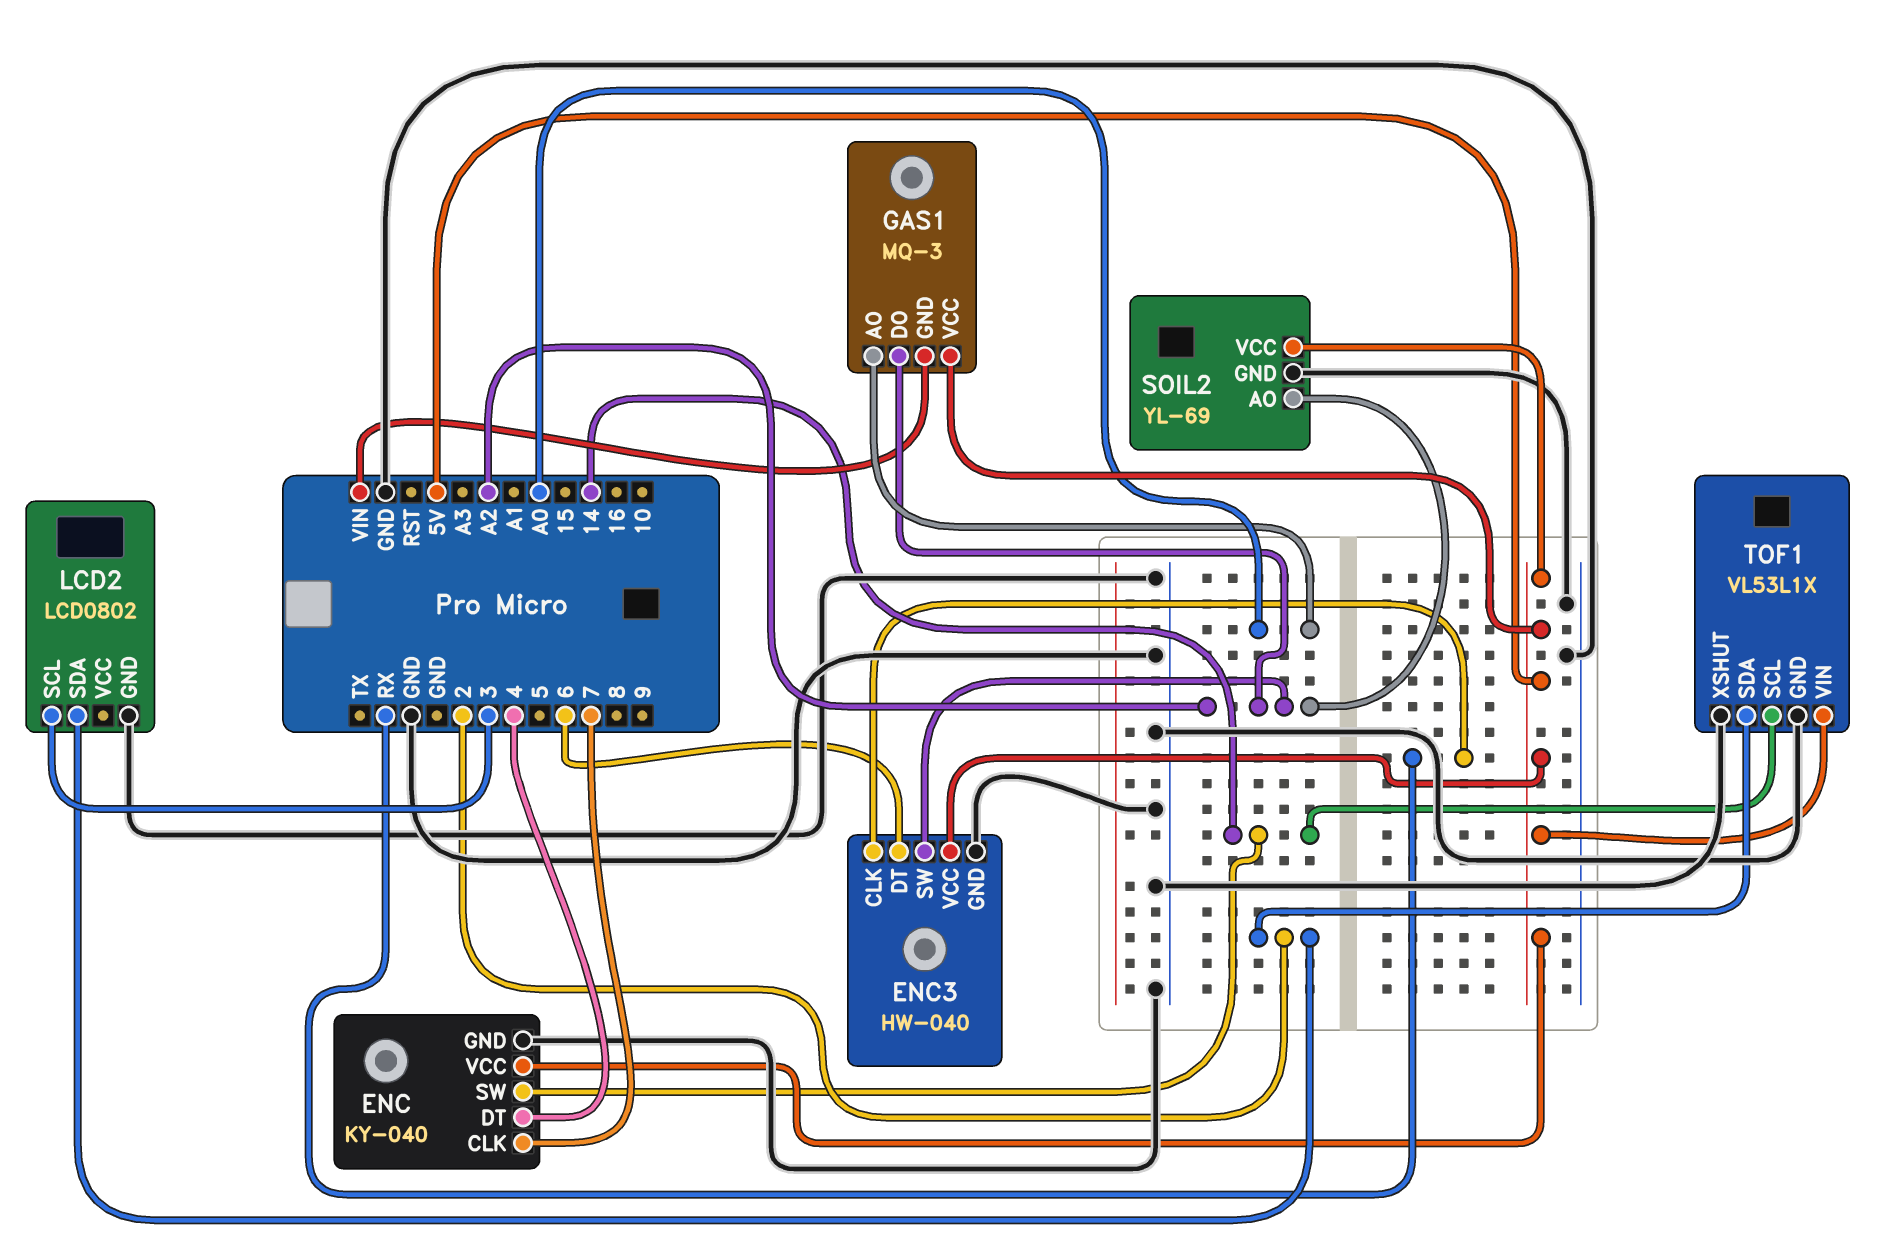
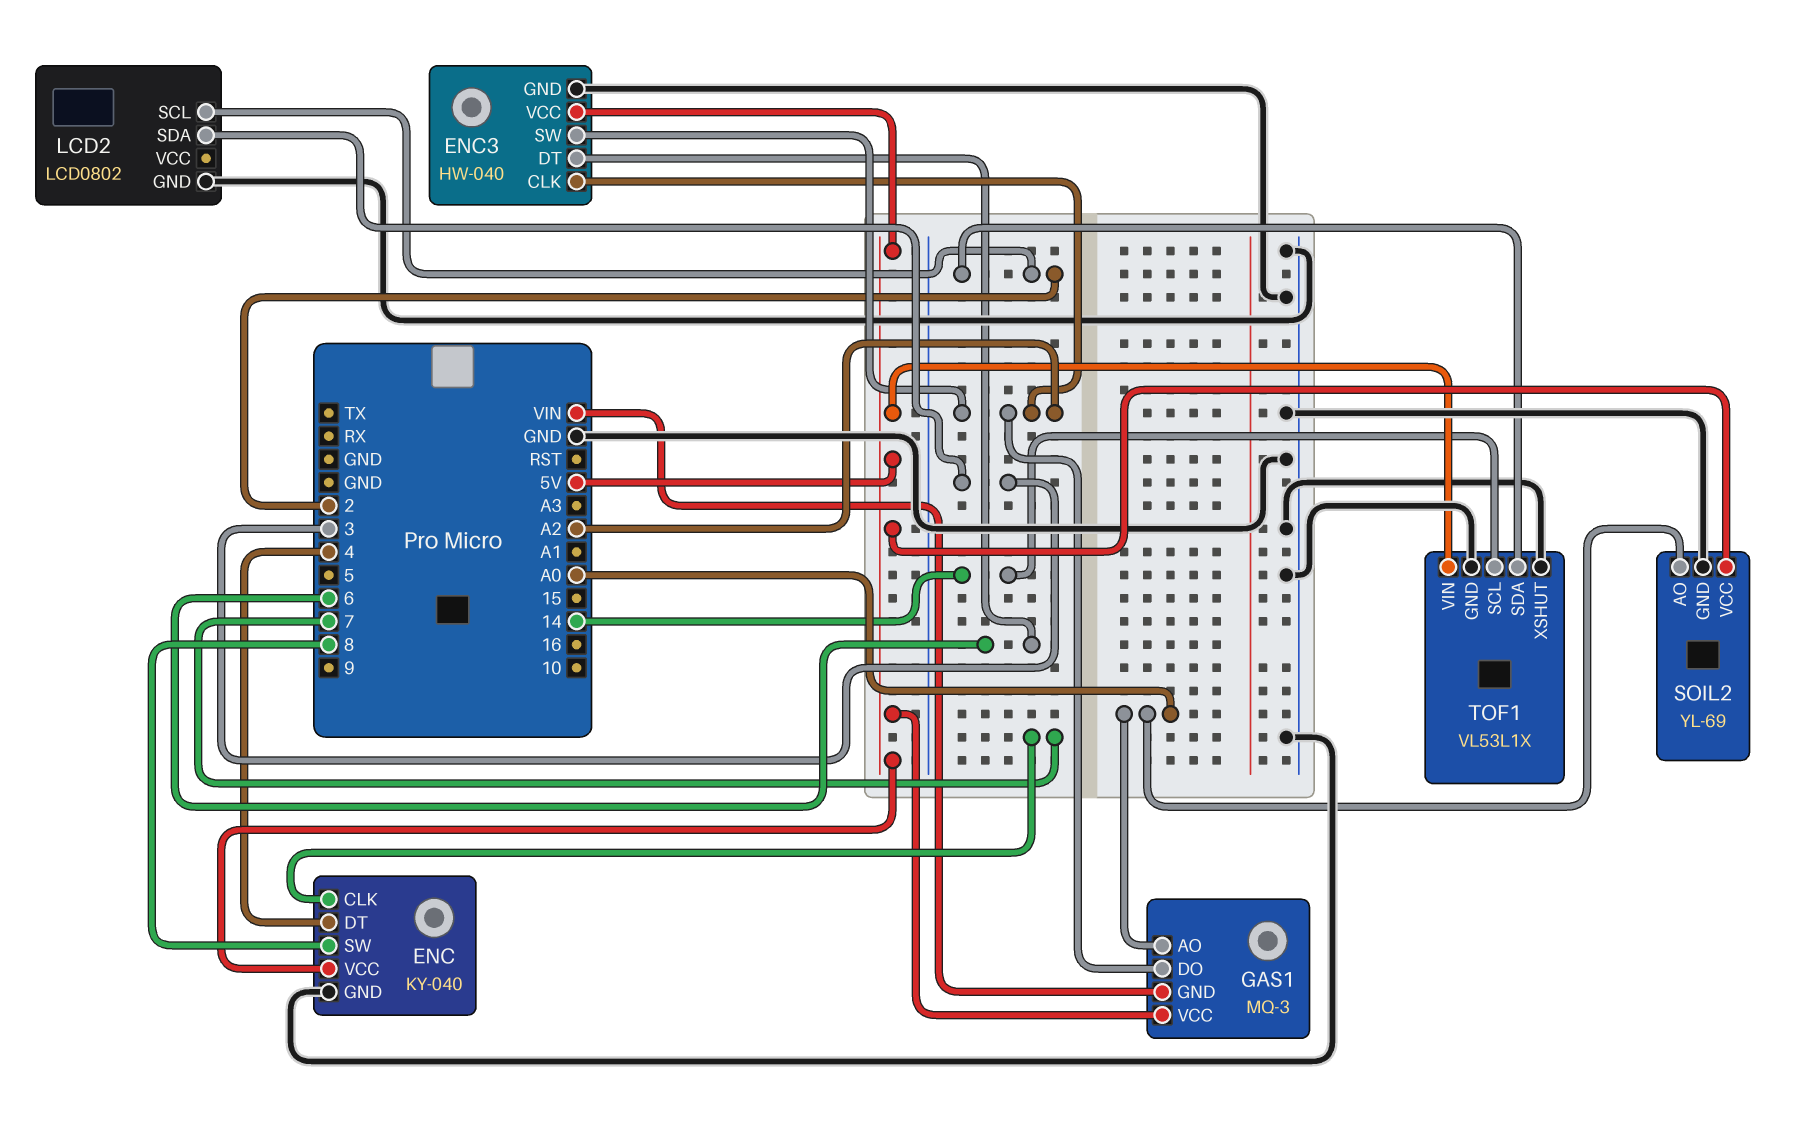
ENC pin SW: 14 -> 8
ENC3 pin CLK: RX -> A2
LCD2 pin SCL: 3 -> 2
LCD2 pin SDA: 2 -> 3
SOIL2 pin AO: A2 -> A0

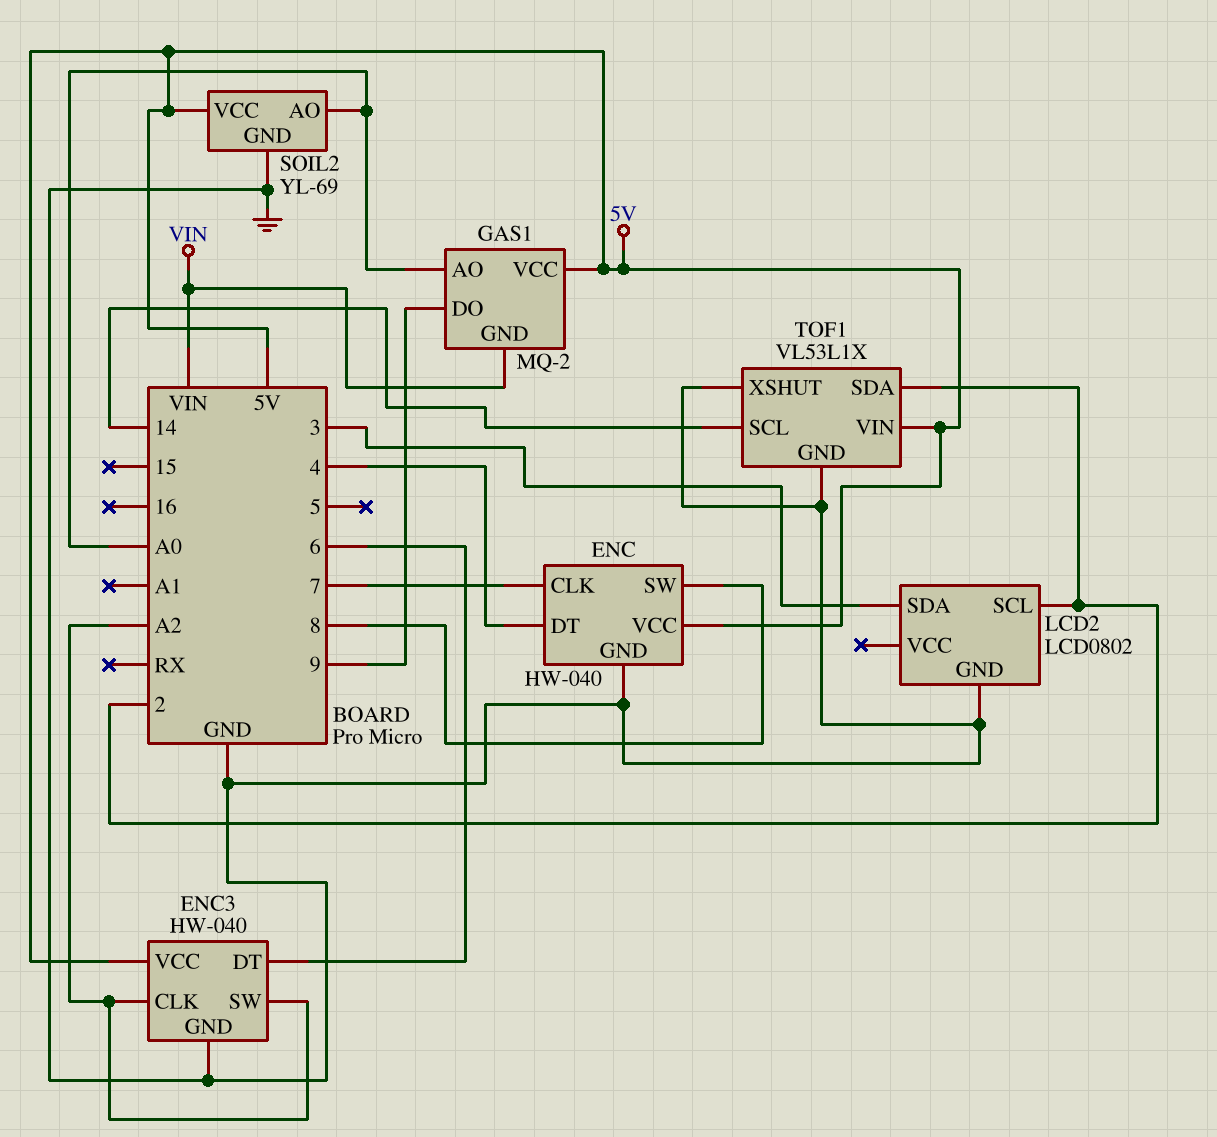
ENC: KY-040 -> HW-040
GAS1: MQ-3 -> MQ-2
GAS1 pin DO: A2 -> 9

